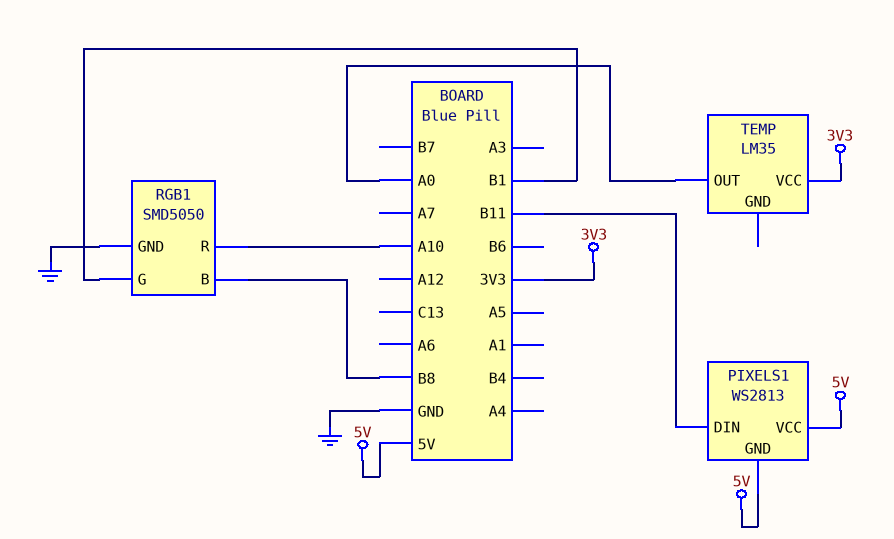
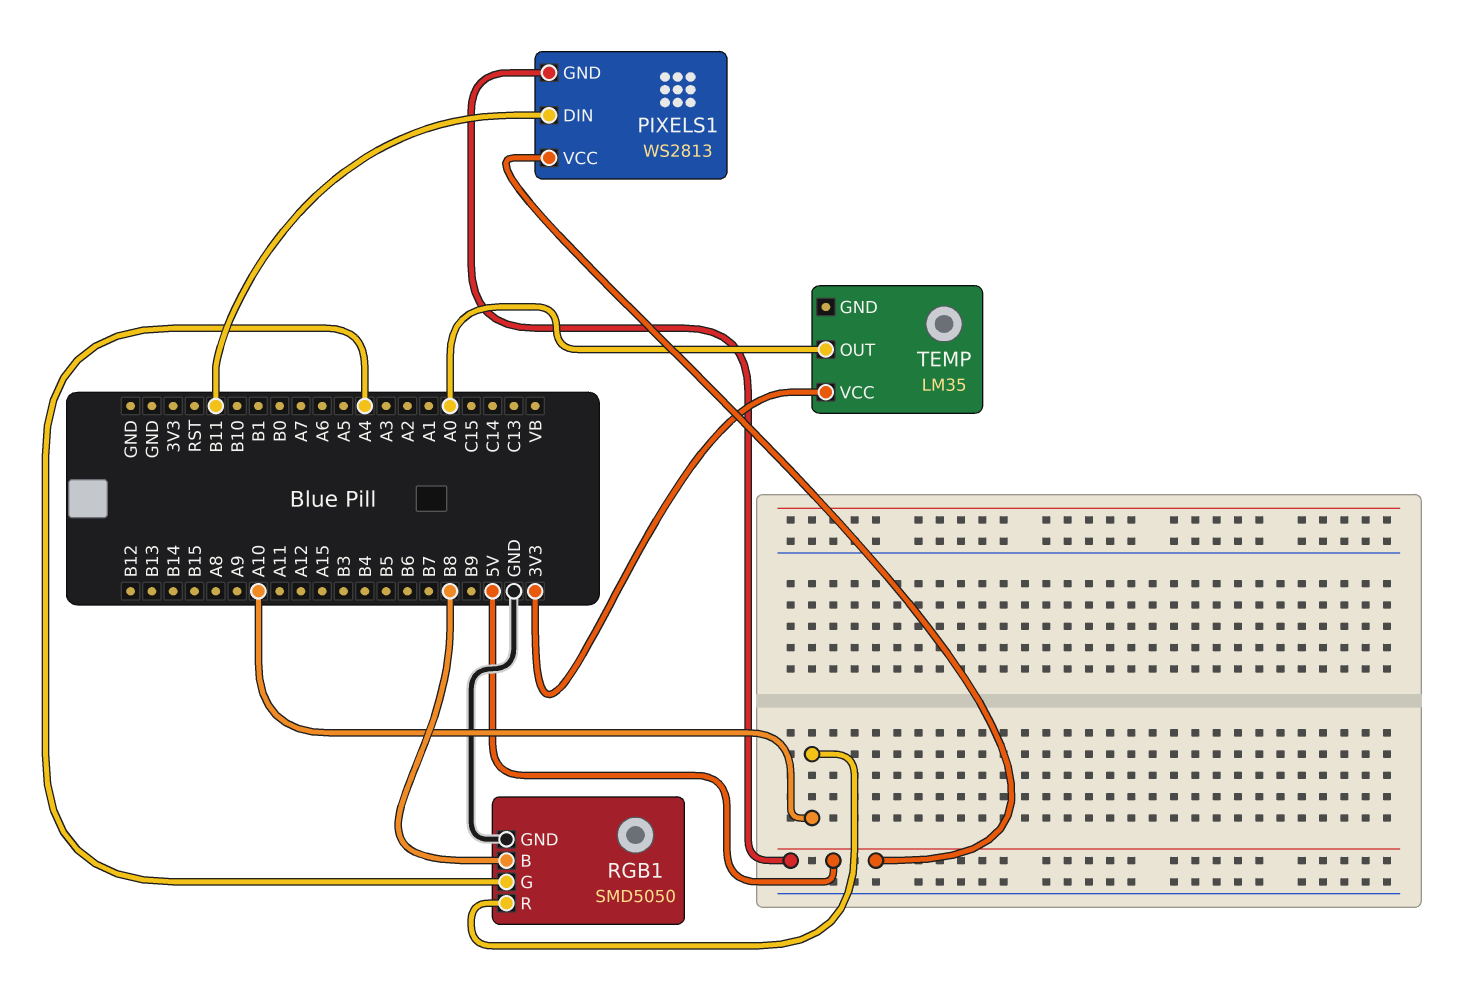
RGB1 pin G: B1 -> A4

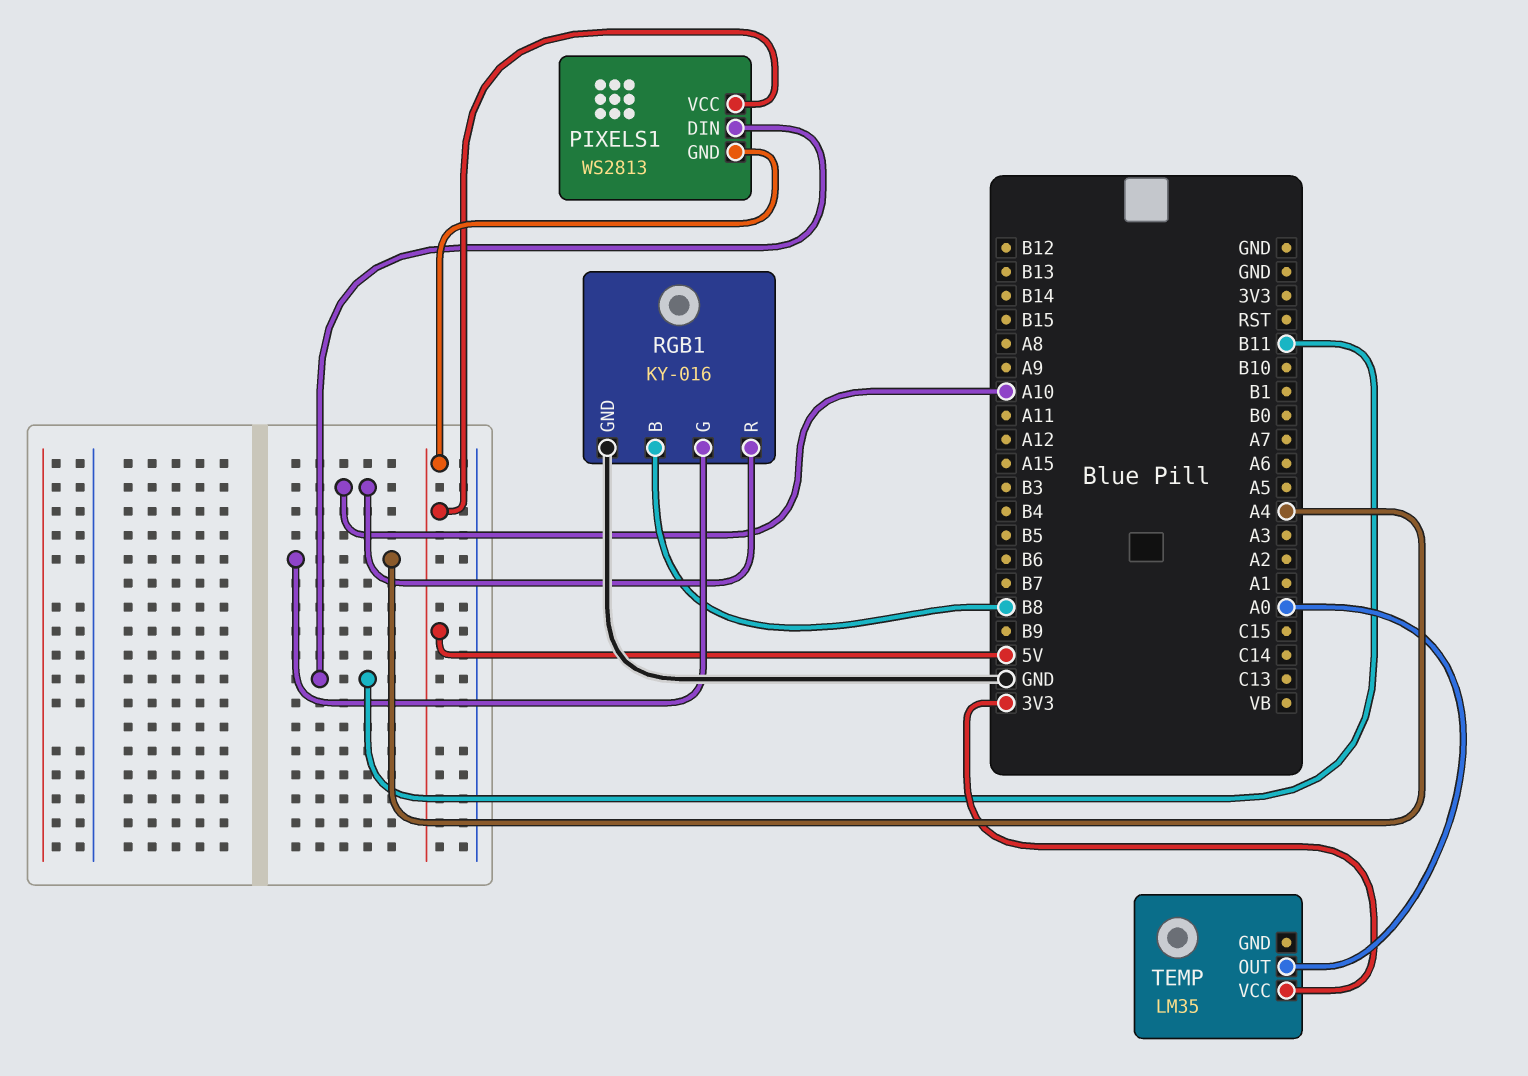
RGB1: SMD5050 -> KY-016

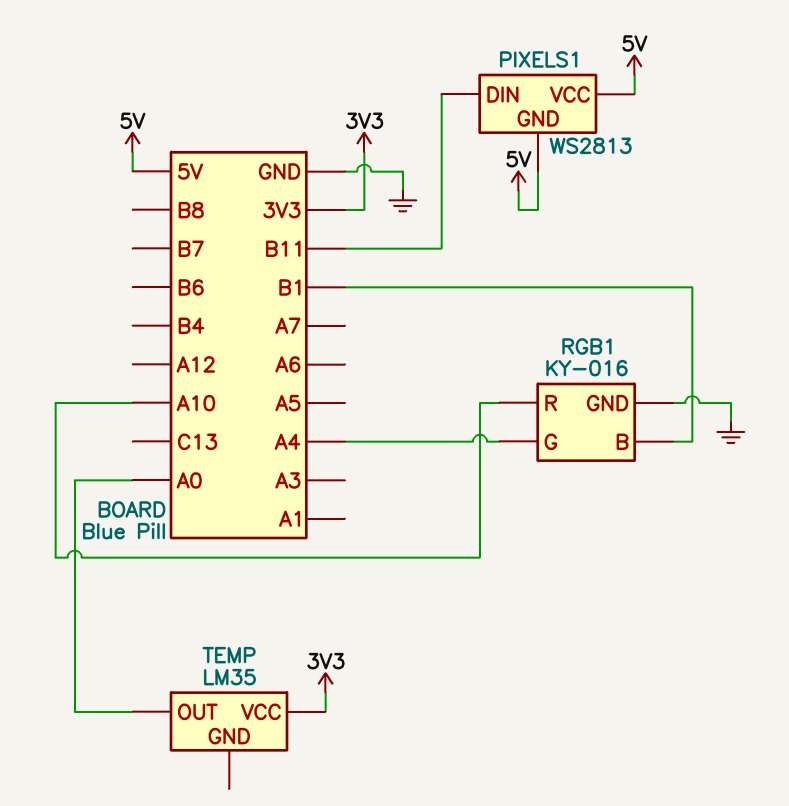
RGB1 pin B: B8 -> B1

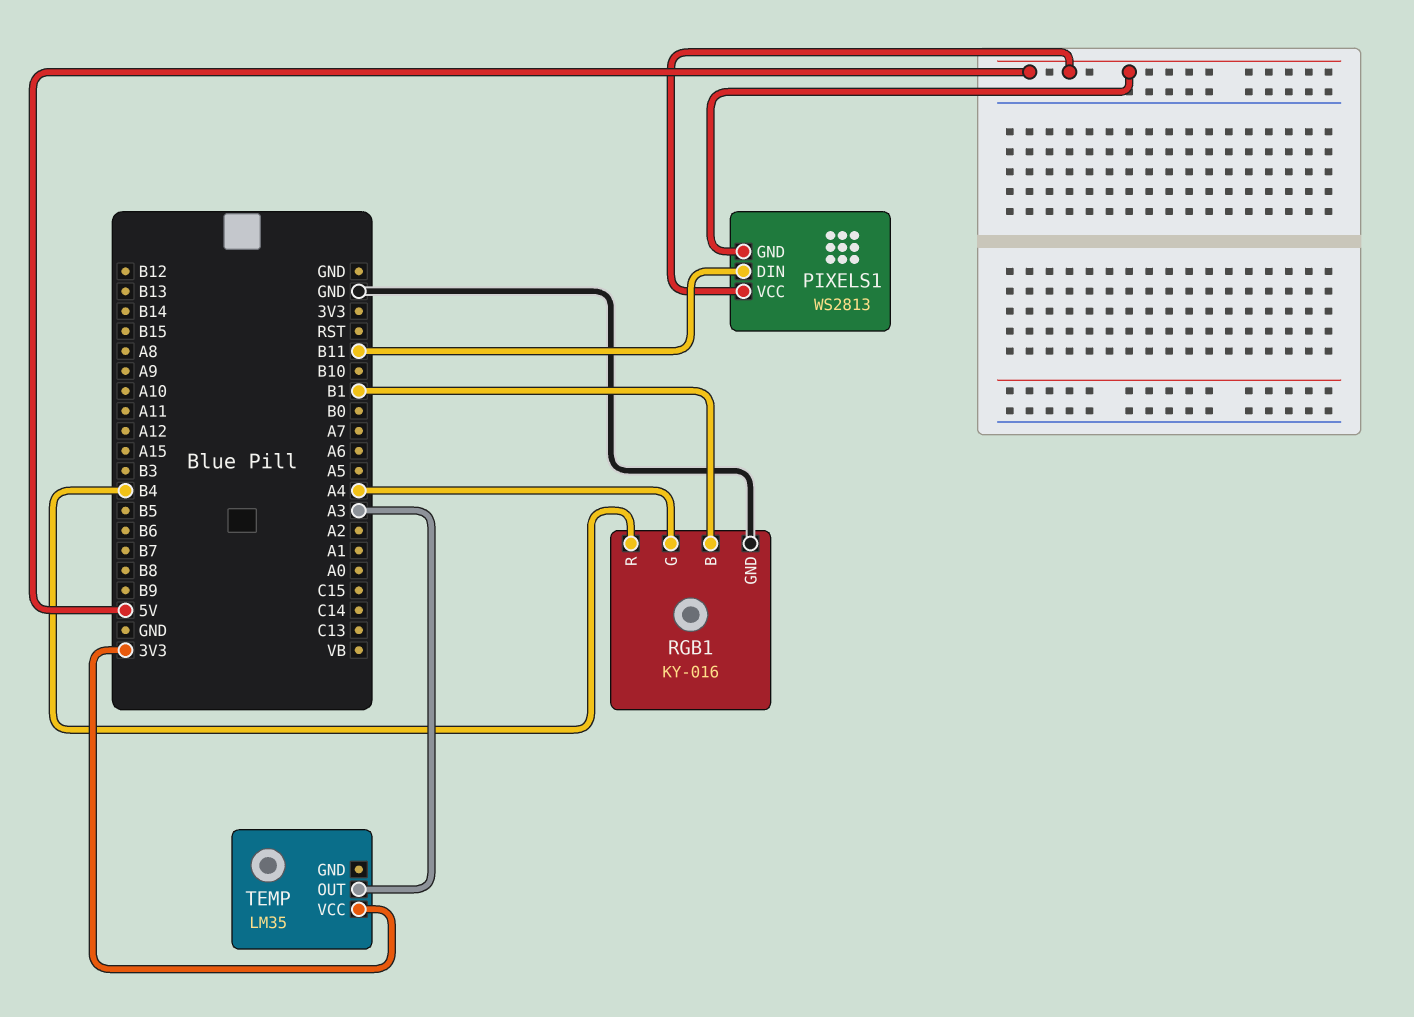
RGB1 pin R: A10 -> B4
TEMP pin OUT: A0 -> A3

